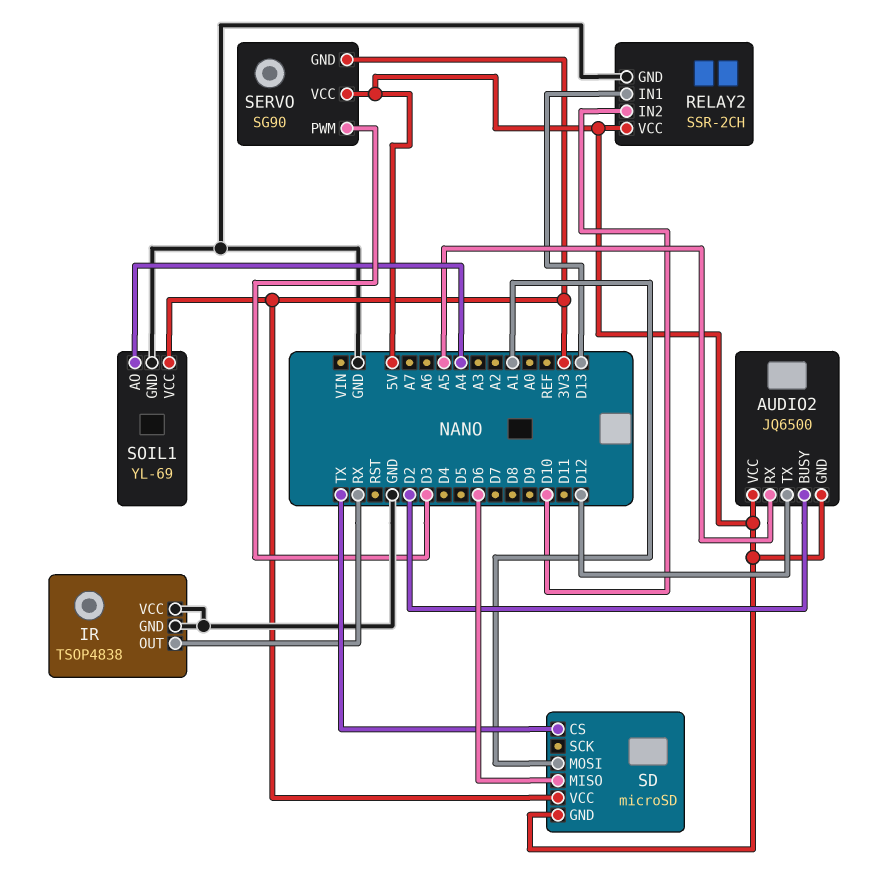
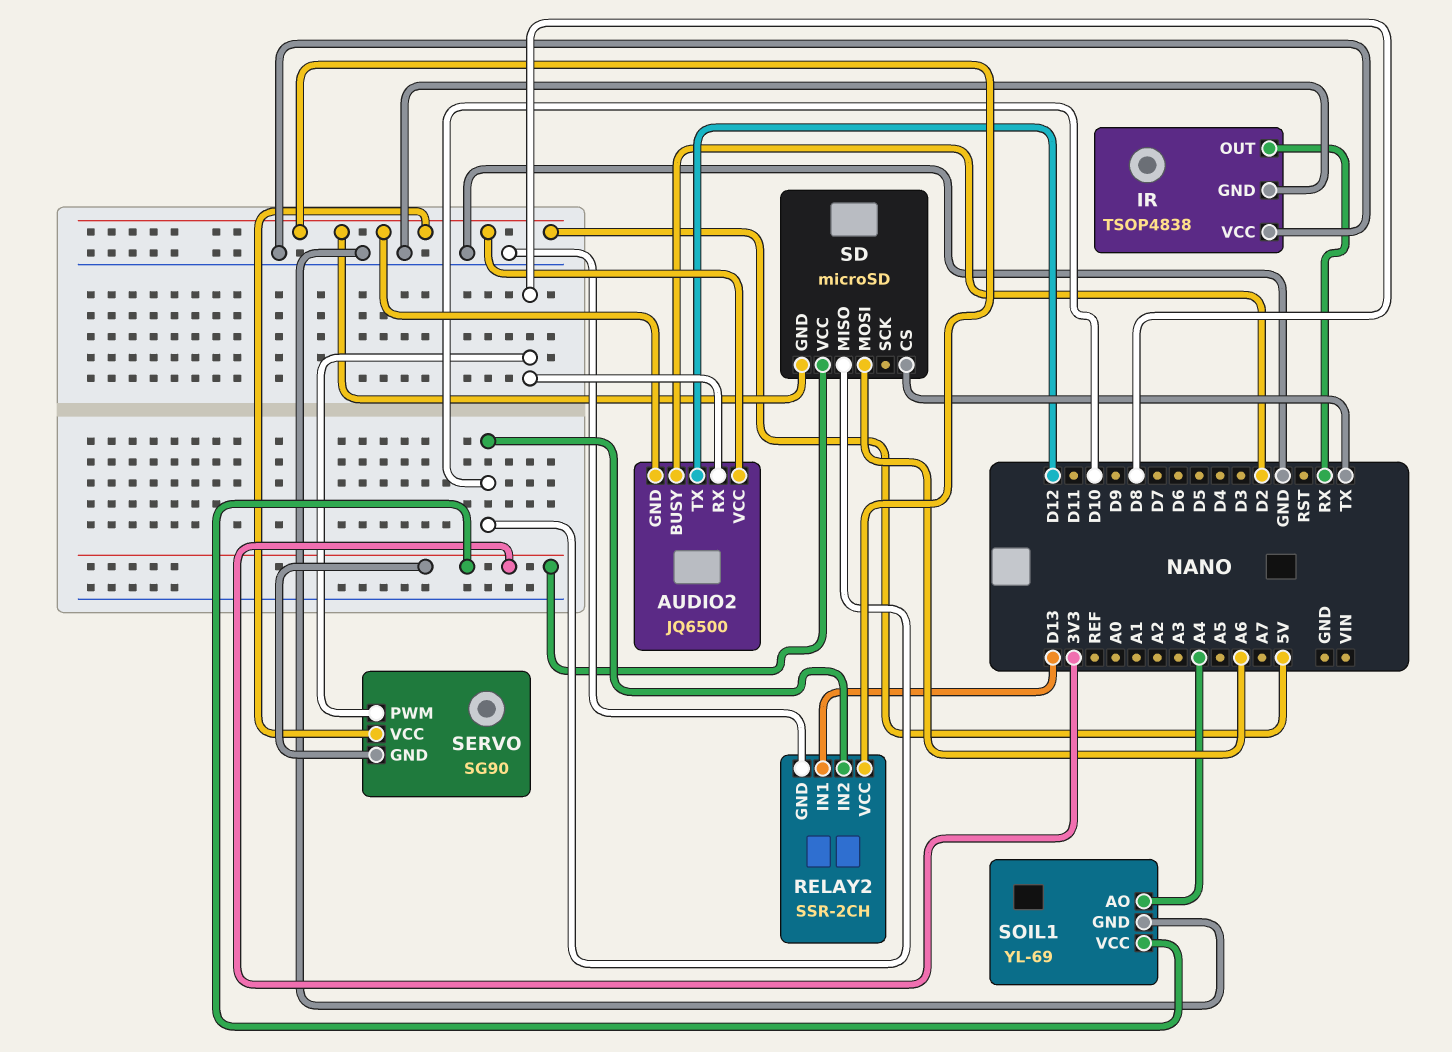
AUDIO2 pin RX: A5 -> D8
SD pin MISO: D6 -> D10
SD pin MOSI: A1 -> A6
SERVO pin PWM: D3 -> D8

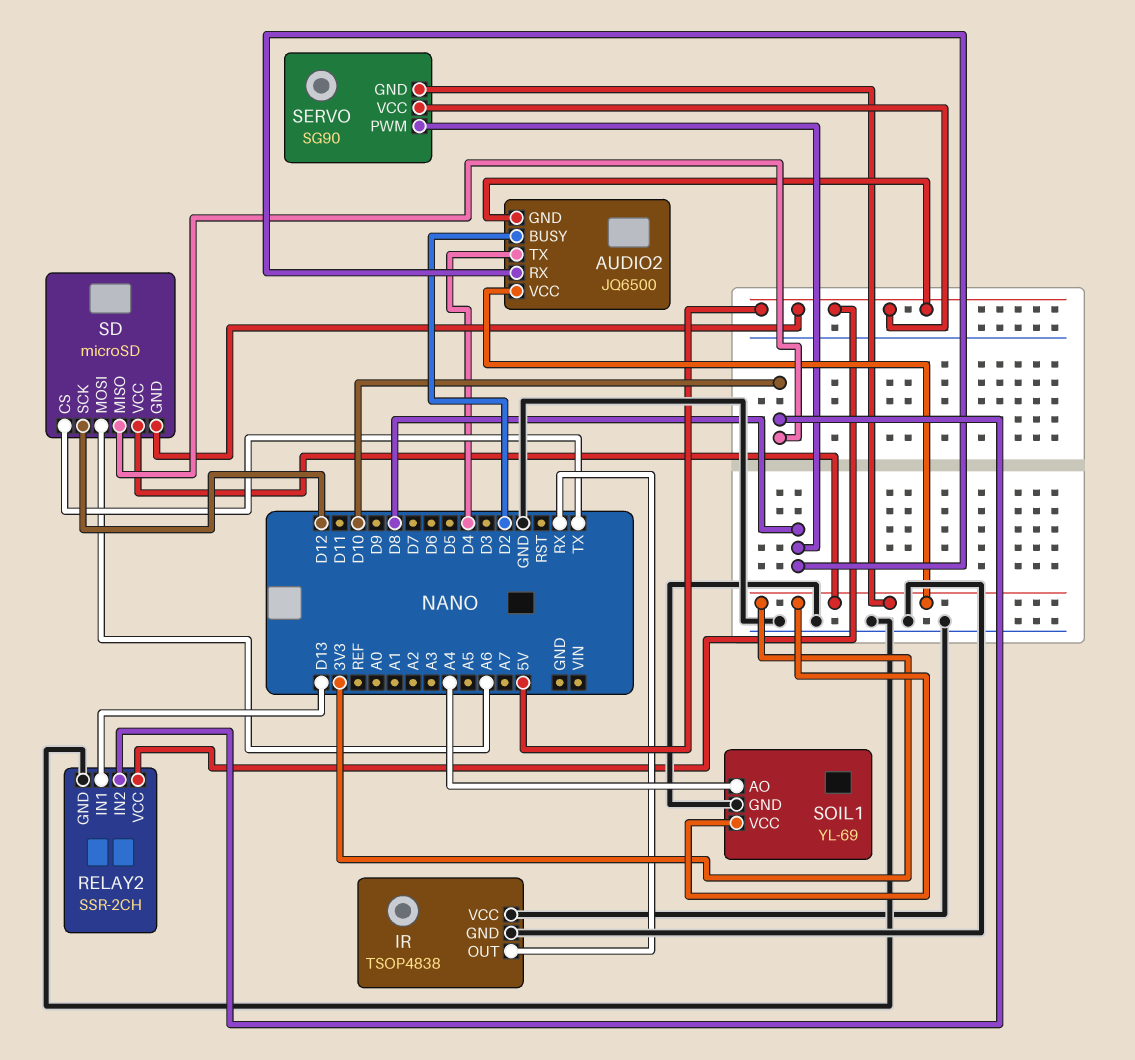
AUDIO2 pin TX: D12 -> D4
AUDIO2 pin VCC: 5V -> 3V3
SD pin SCK: none -> D12

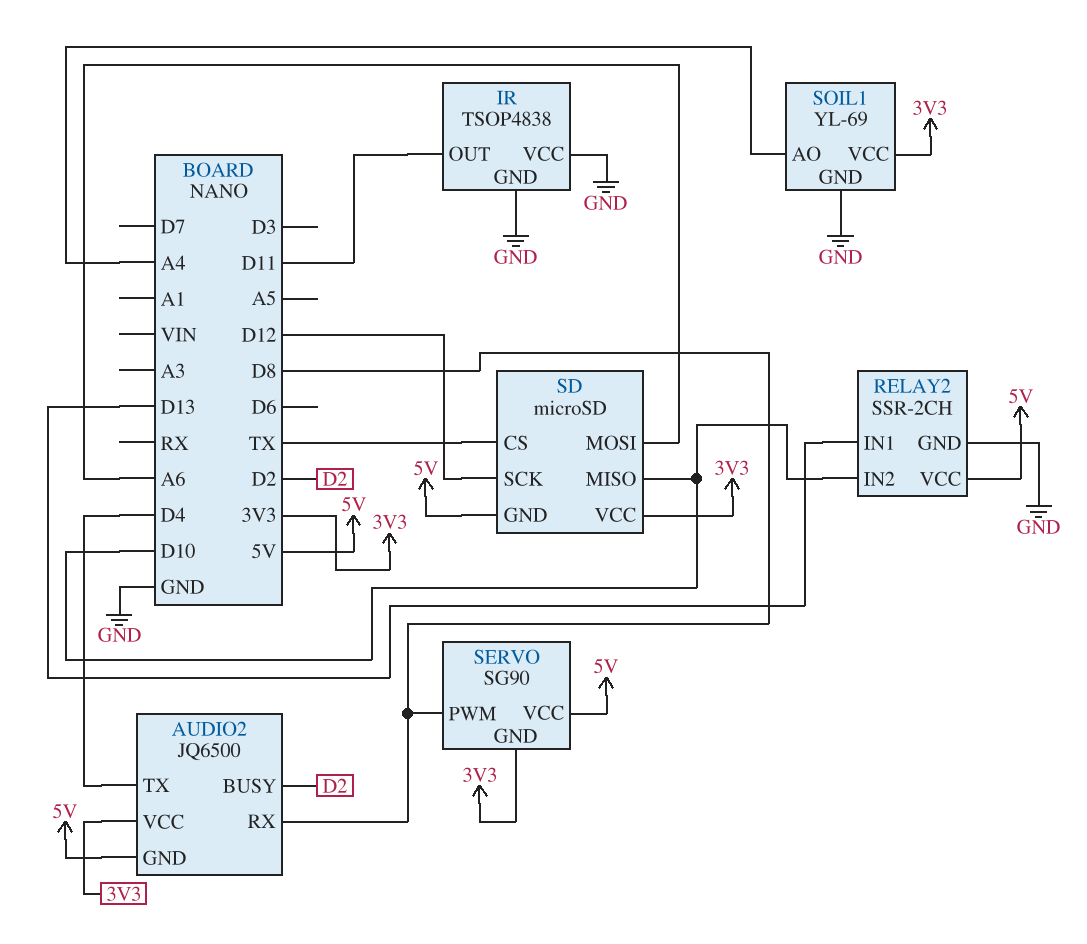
IR pin OUT: RX -> D11

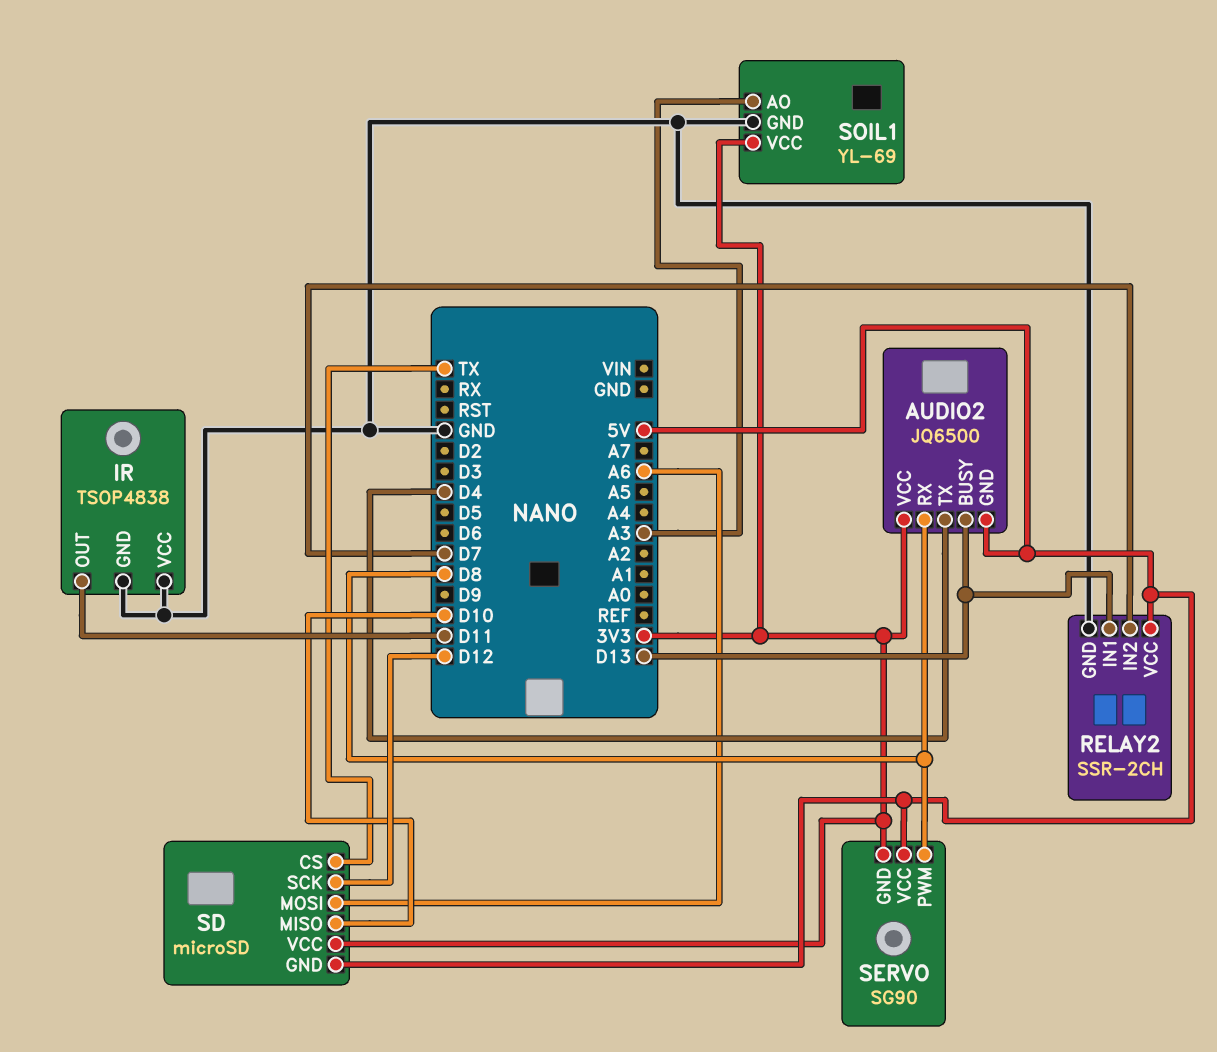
AUDIO2 pin BUSY: D2 -> D13
RELAY2 pin IN2: D10 -> D7
SOIL1 pin AO: A4 -> A3

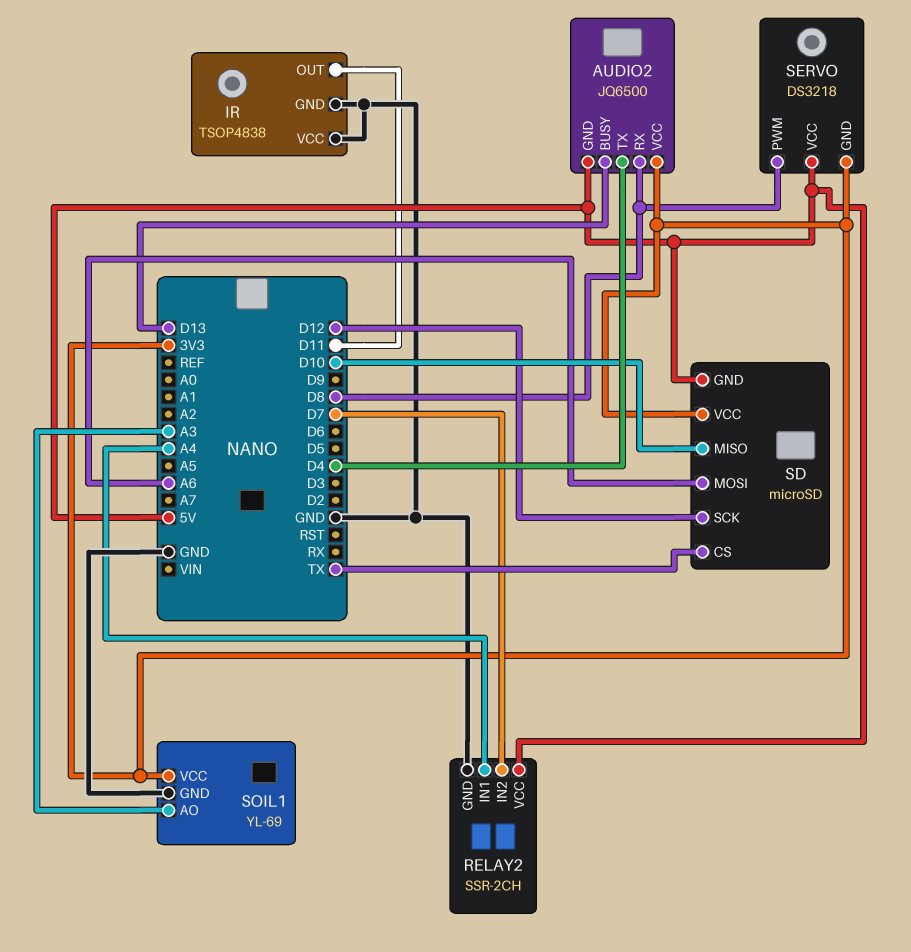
RELAY2 pin IN1: D13 -> A4
SERVO: SG90 -> DS3218

